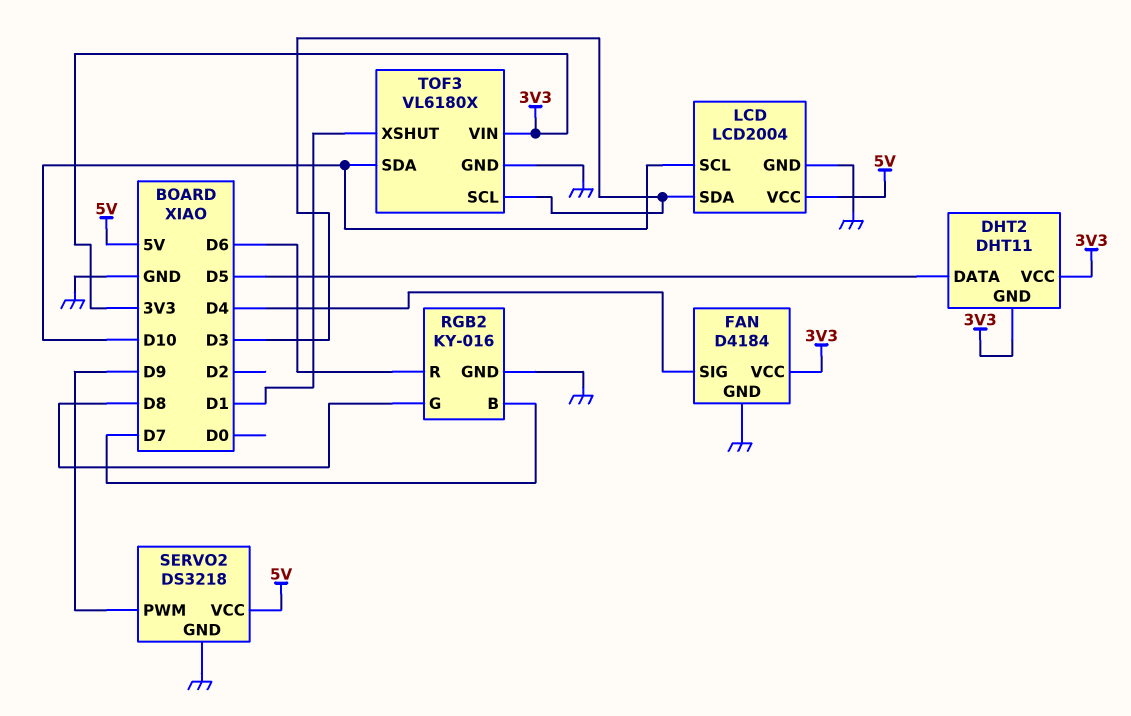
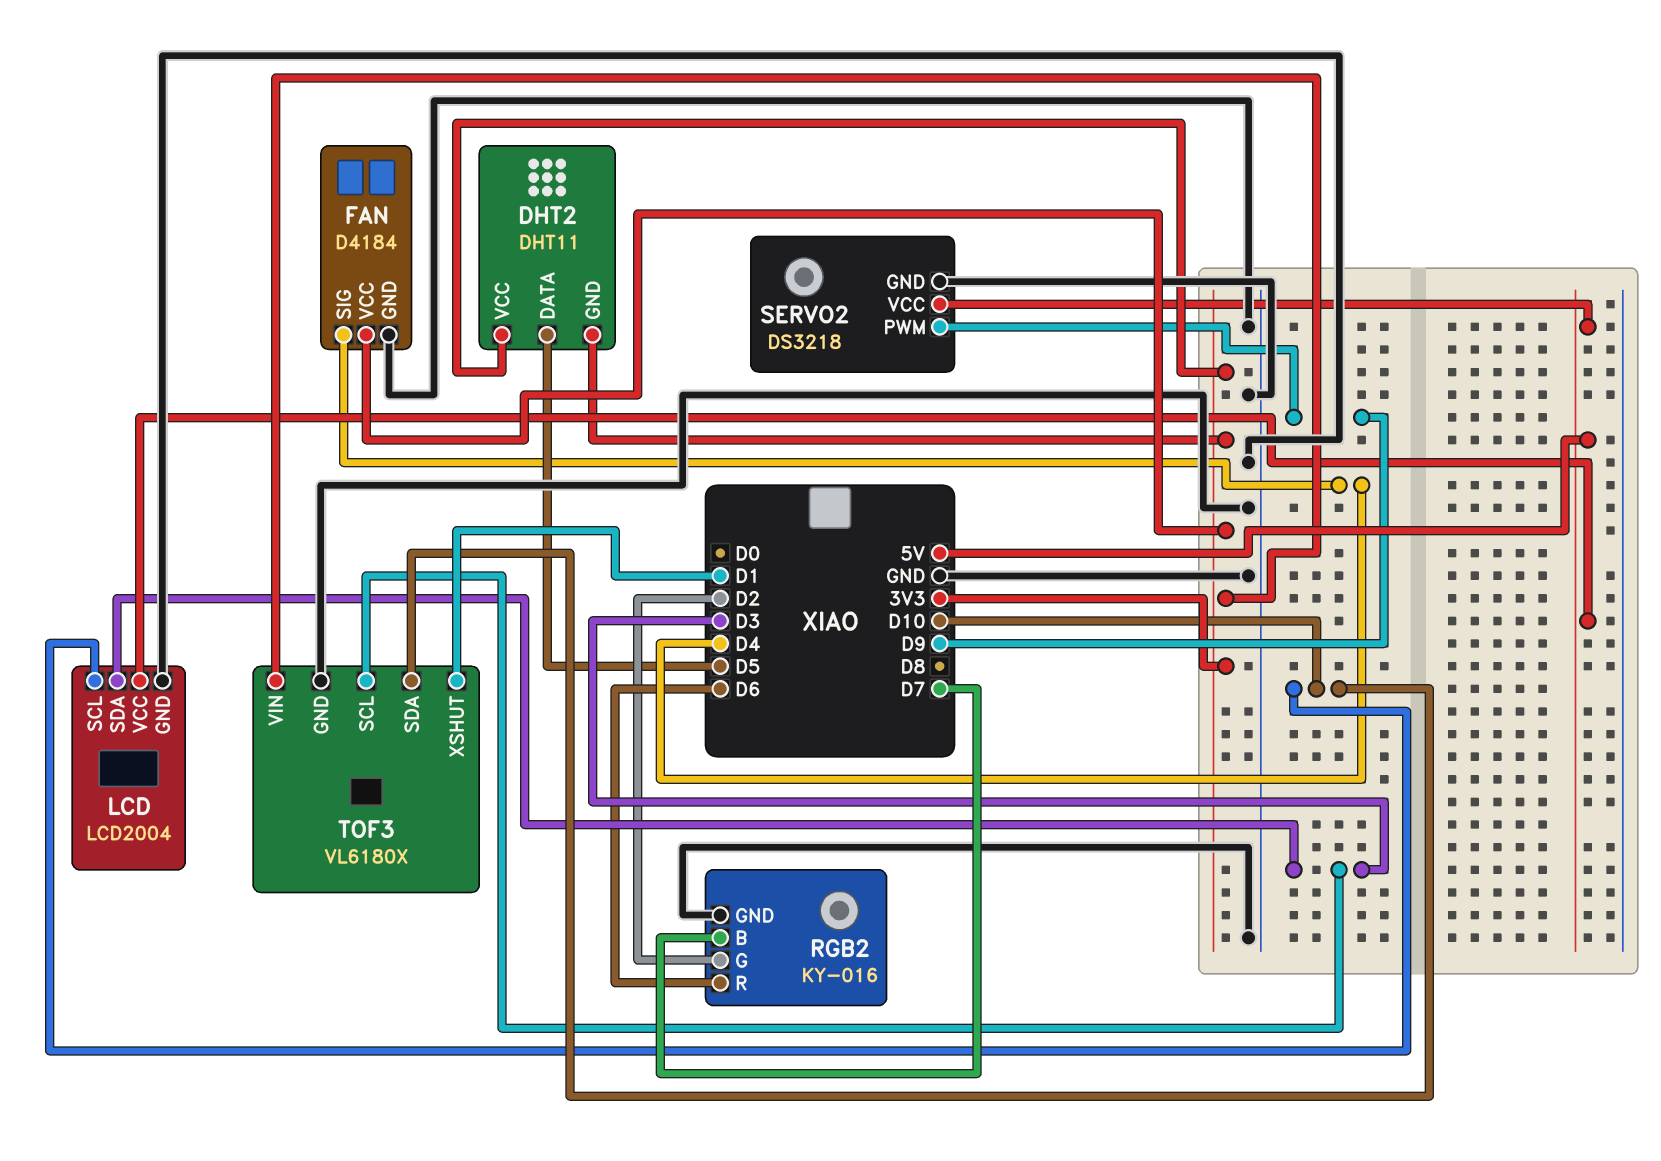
RGB2 pin G: D8 -> D2

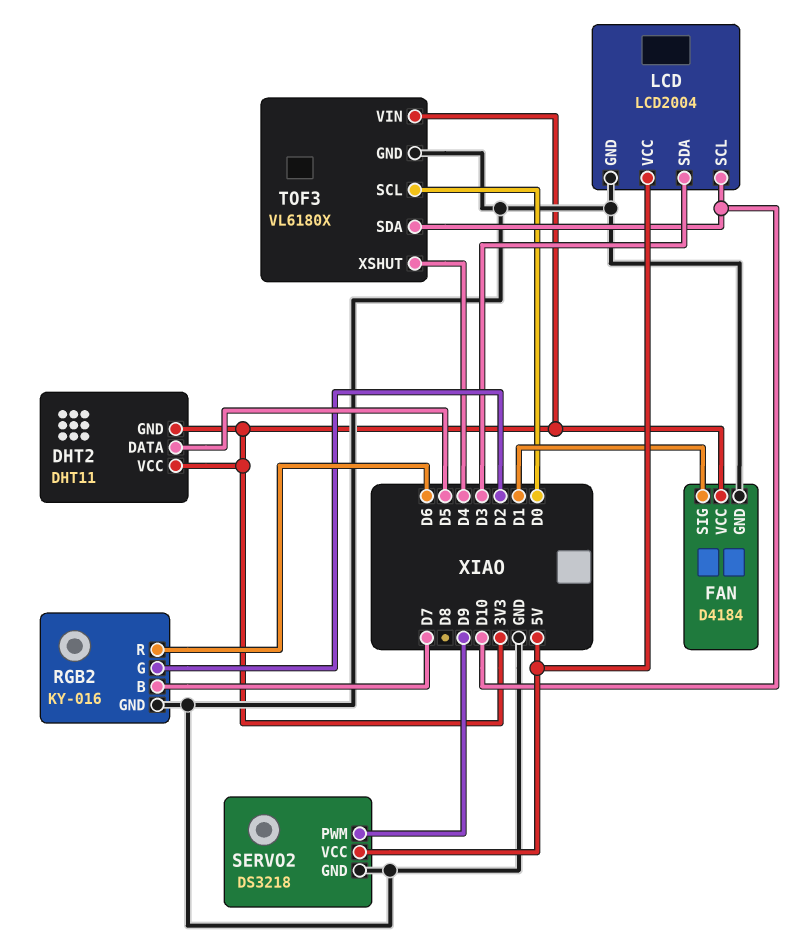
FAN pin SIG: D4 -> D1
TOF3 pin SCL: D3 -> D0
TOF3 pin XSHUT: D1 -> D4

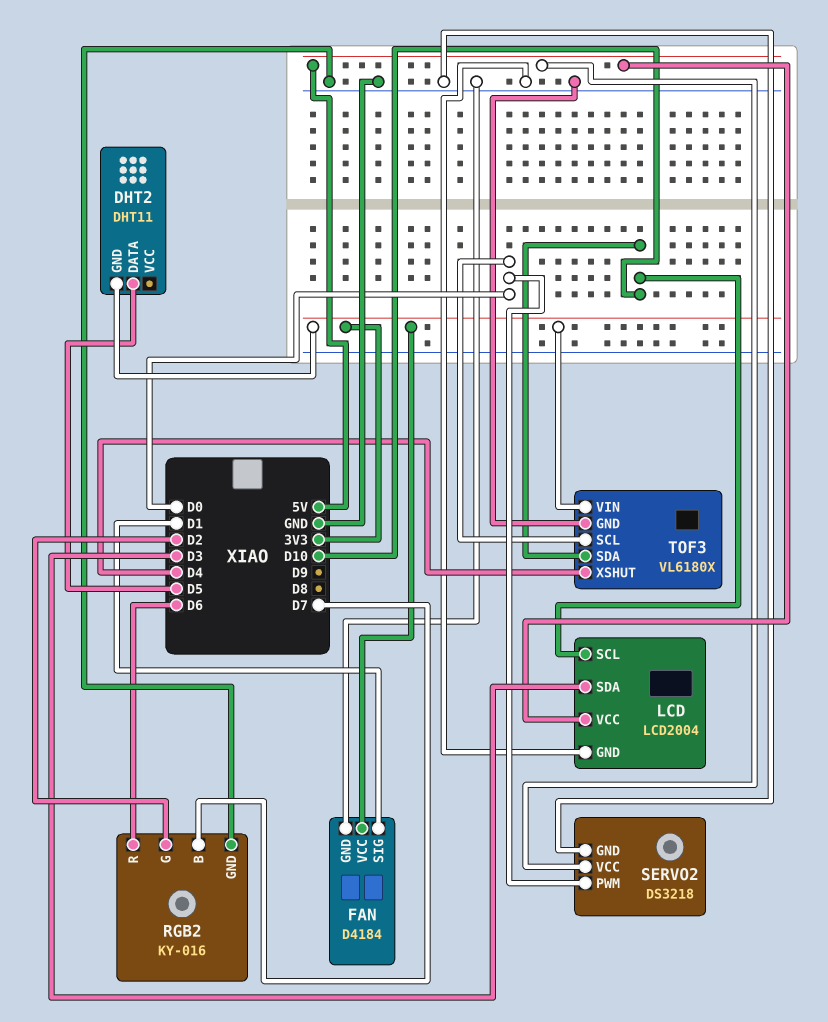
DHT2 pin VCC: 3V3 -> none
SERVO2 pin PWM: D9 -> D0

